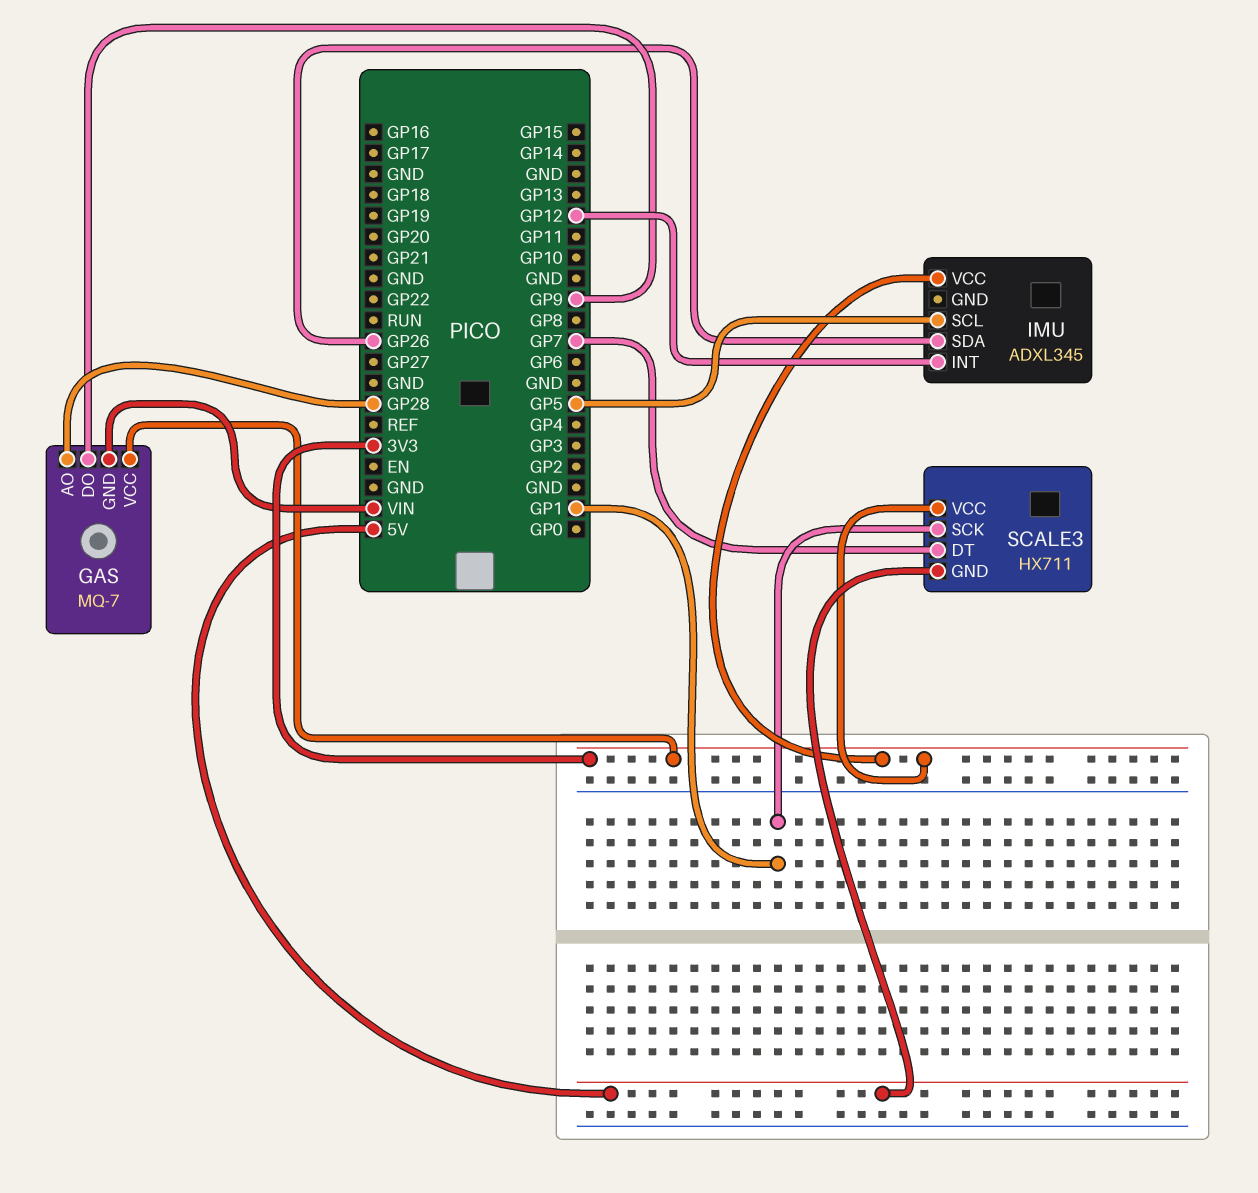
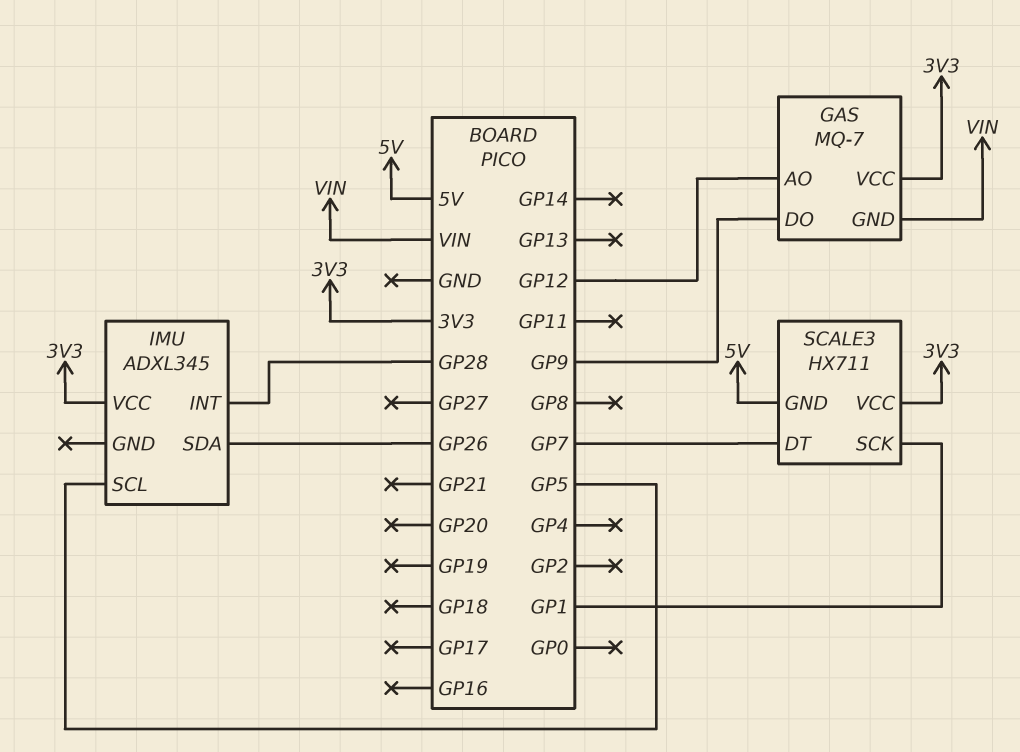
GAS pin AO: GP28 -> GP12
IMU pin INT: GP12 -> GP28

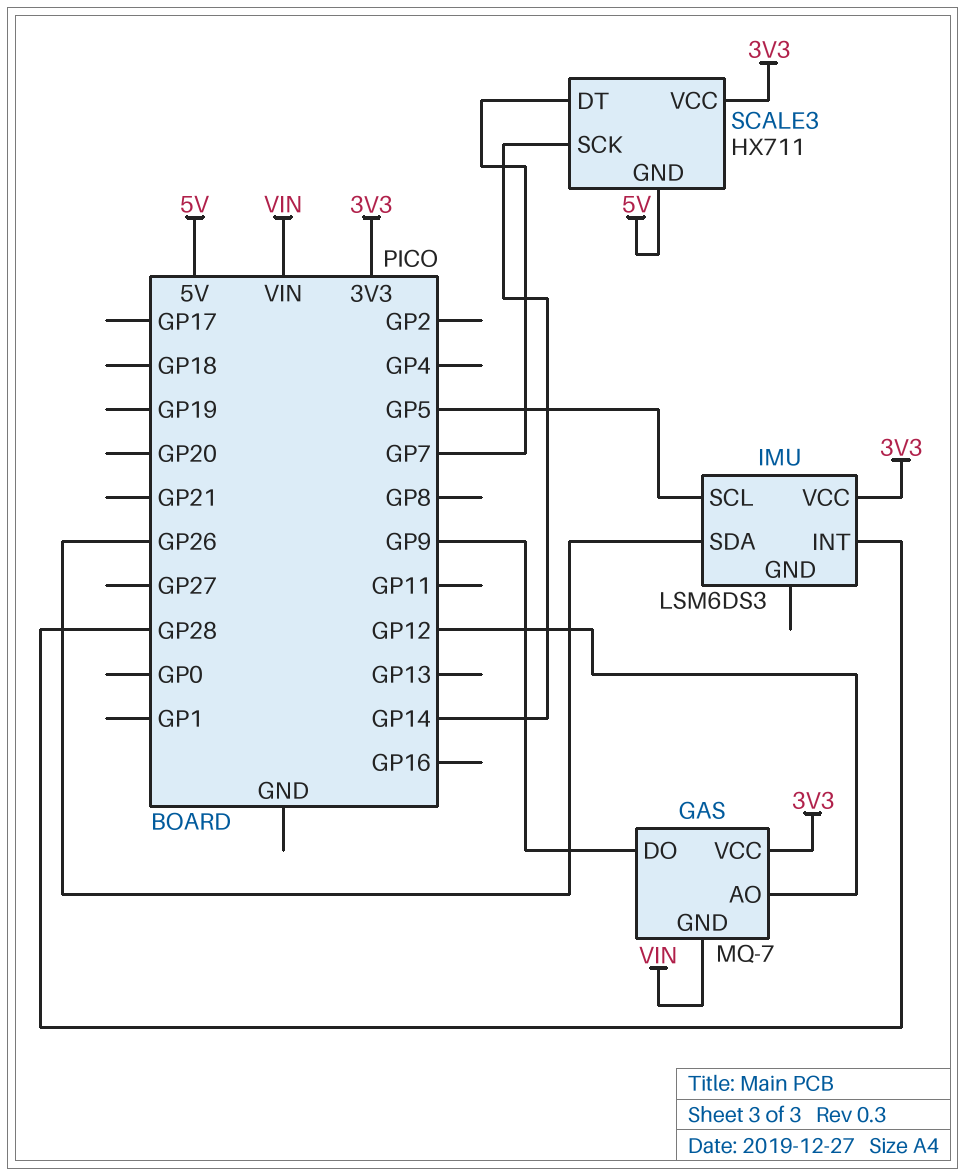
IMU: ADXL345 -> LSM6DS3
SCALE3 pin SCK: GP1 -> GP14

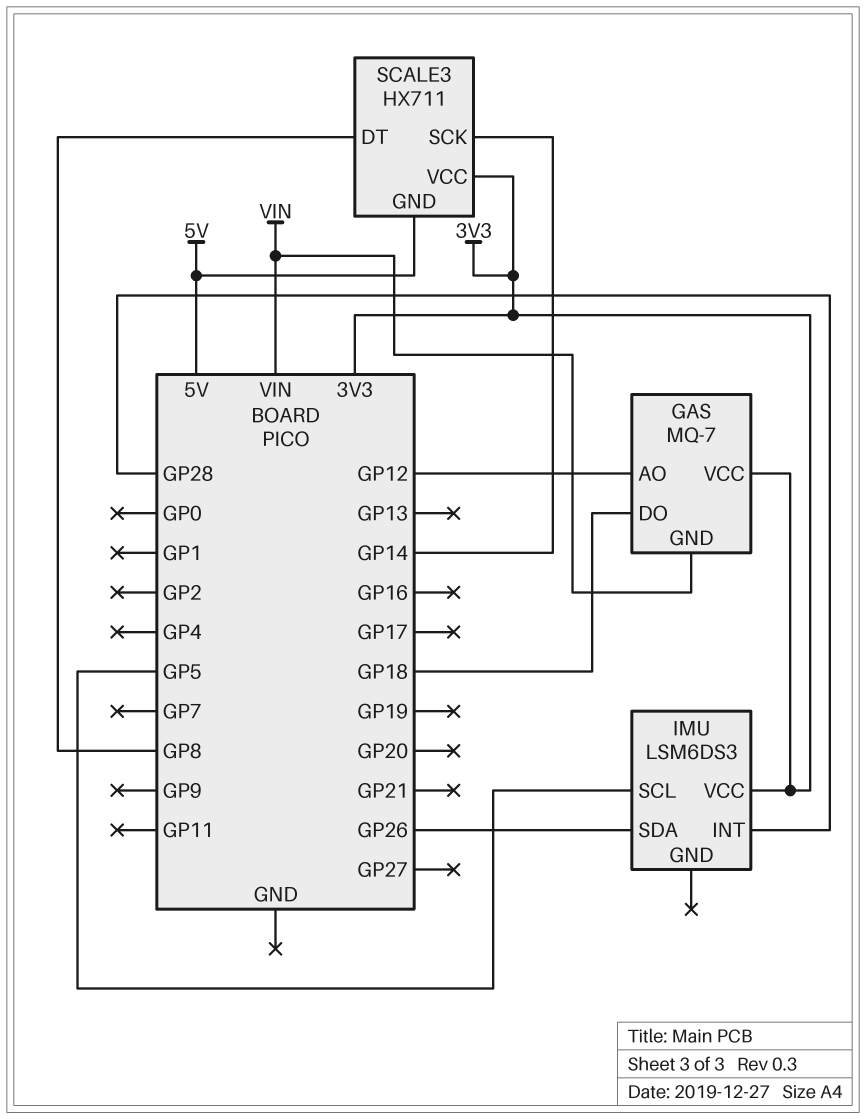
GAS pin DO: GP9 -> GP18
SCALE3 pin DT: GP7 -> GP8

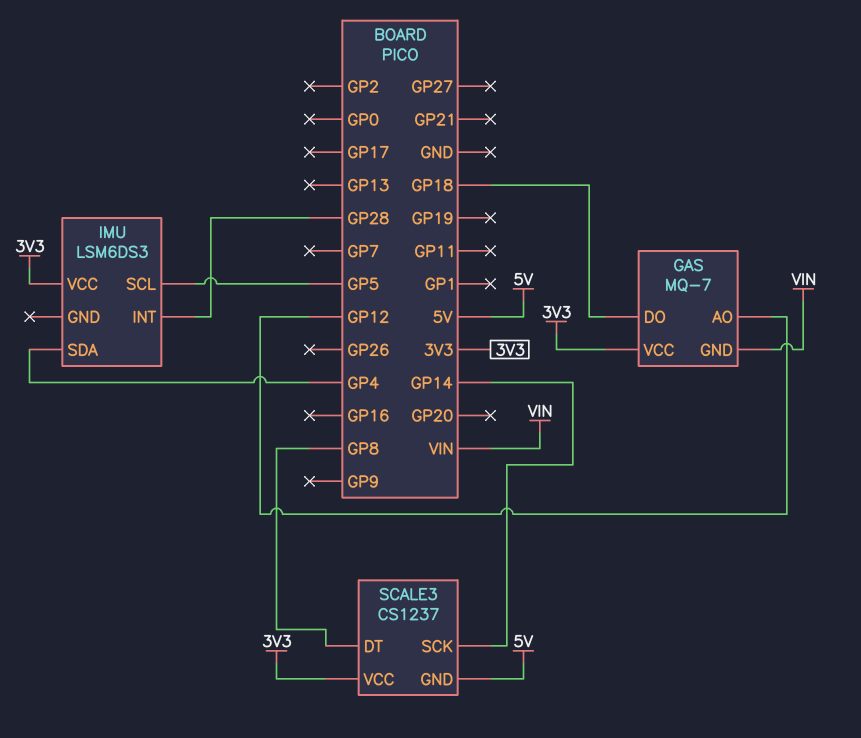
IMU pin SDA: GP26 -> GP4
SCALE3: HX711 -> CS1237

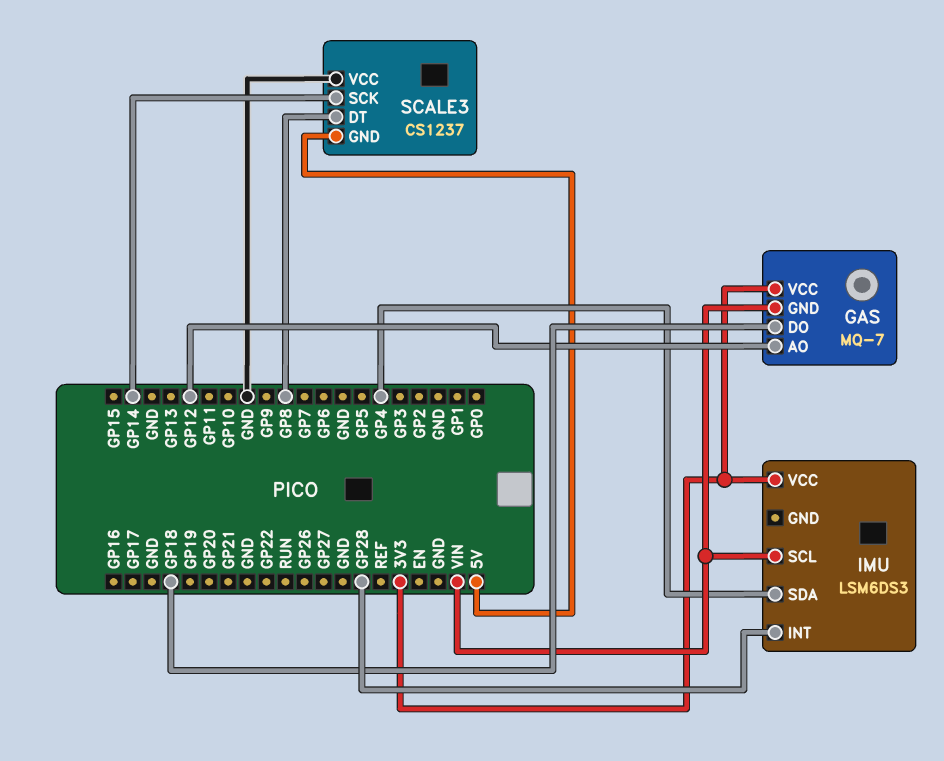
IMU pin SCL: GP5 -> VIN
SCALE3 pin VCC: 3V3 -> GND

